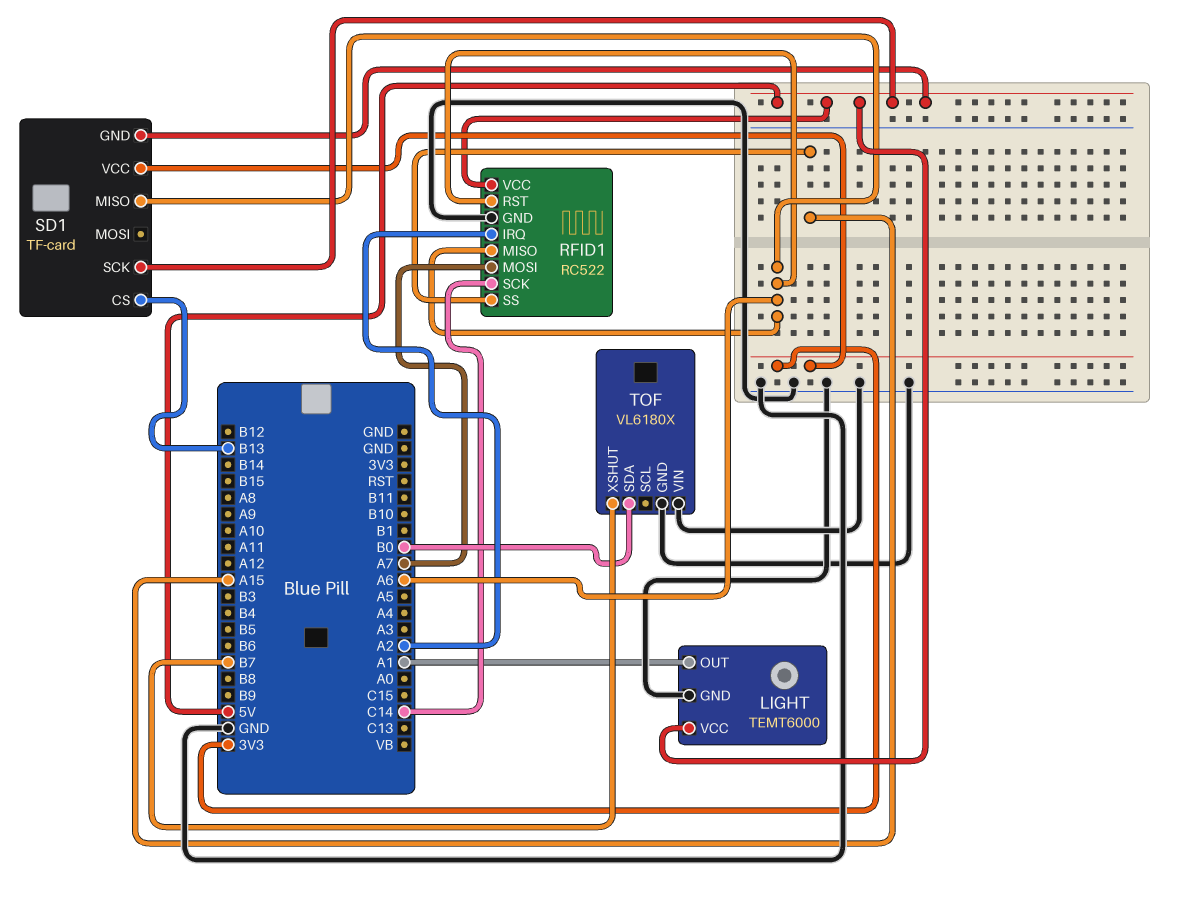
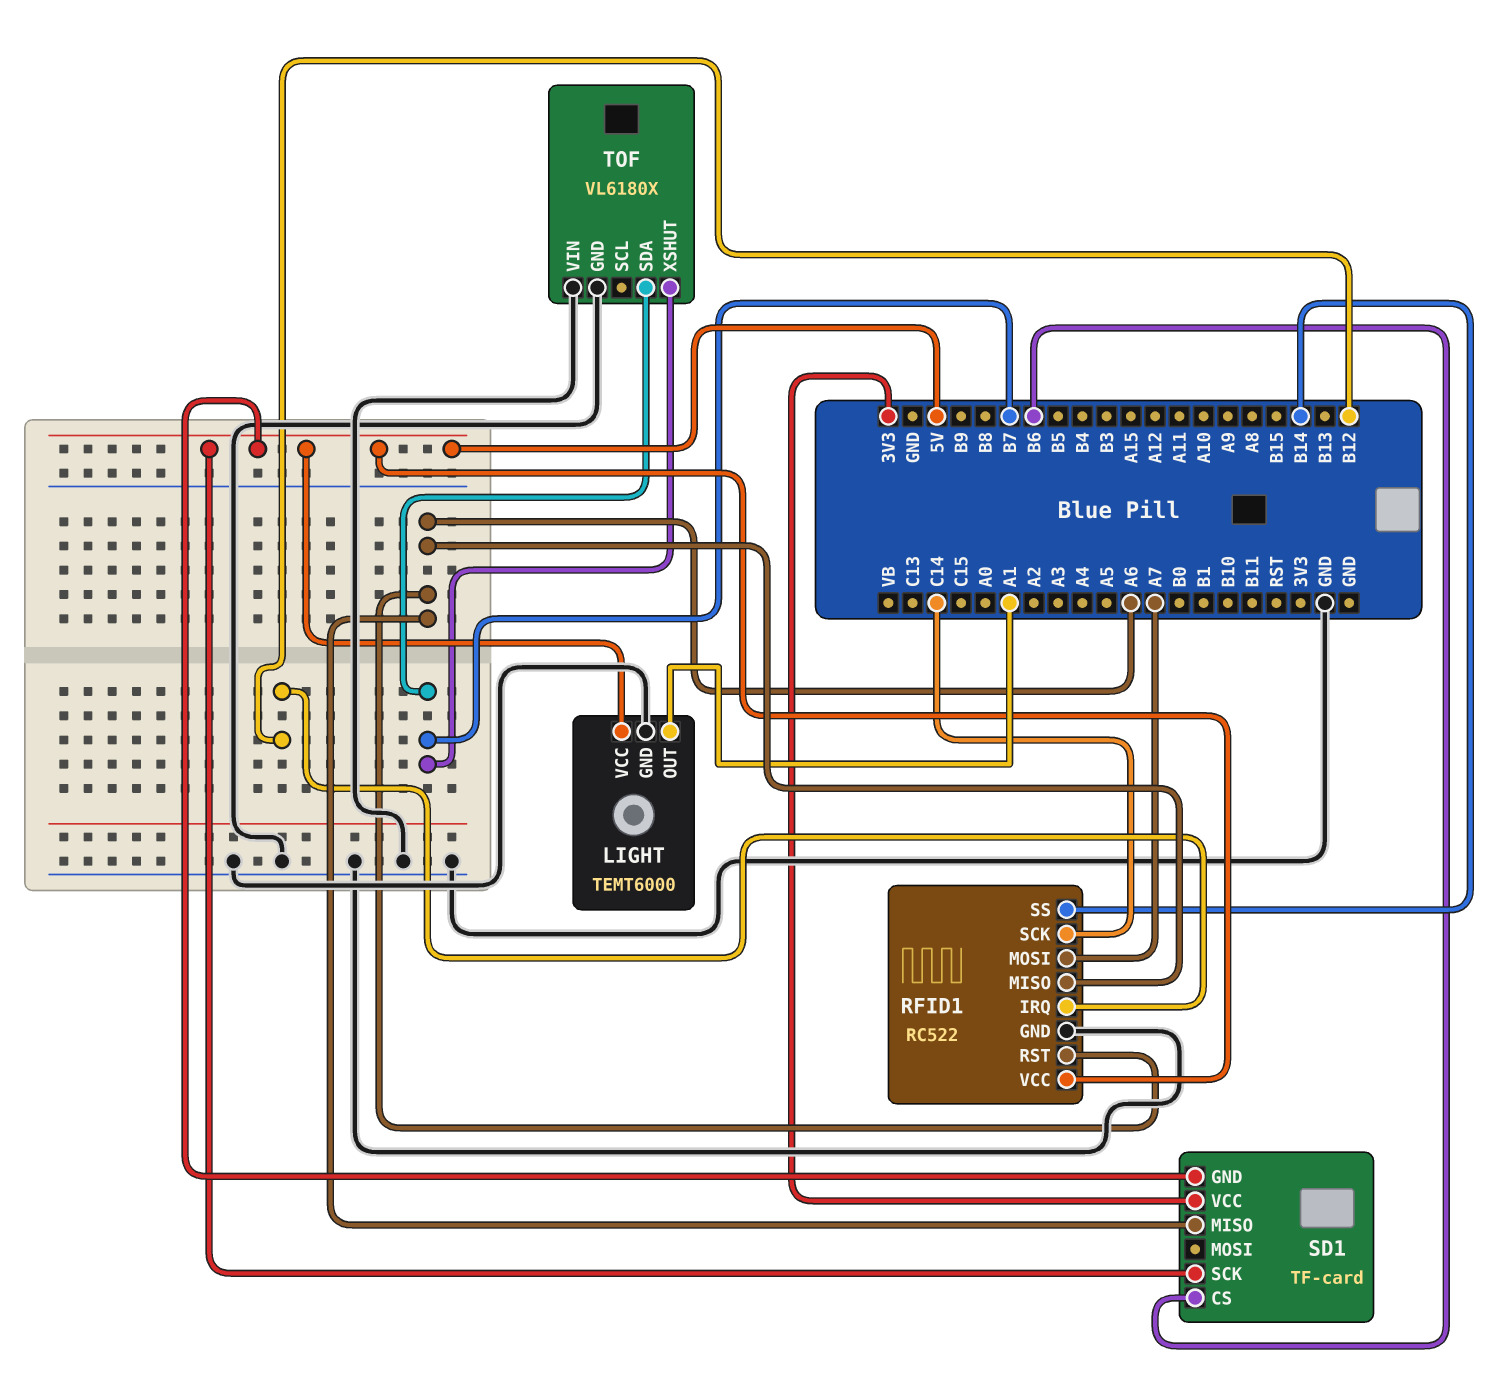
RFID1 pin IRQ: A2 -> B12
RFID1 pin SS: A15 -> B14
SD1 pin CS: B13 -> B6
TOF pin SDA: B0 -> B7

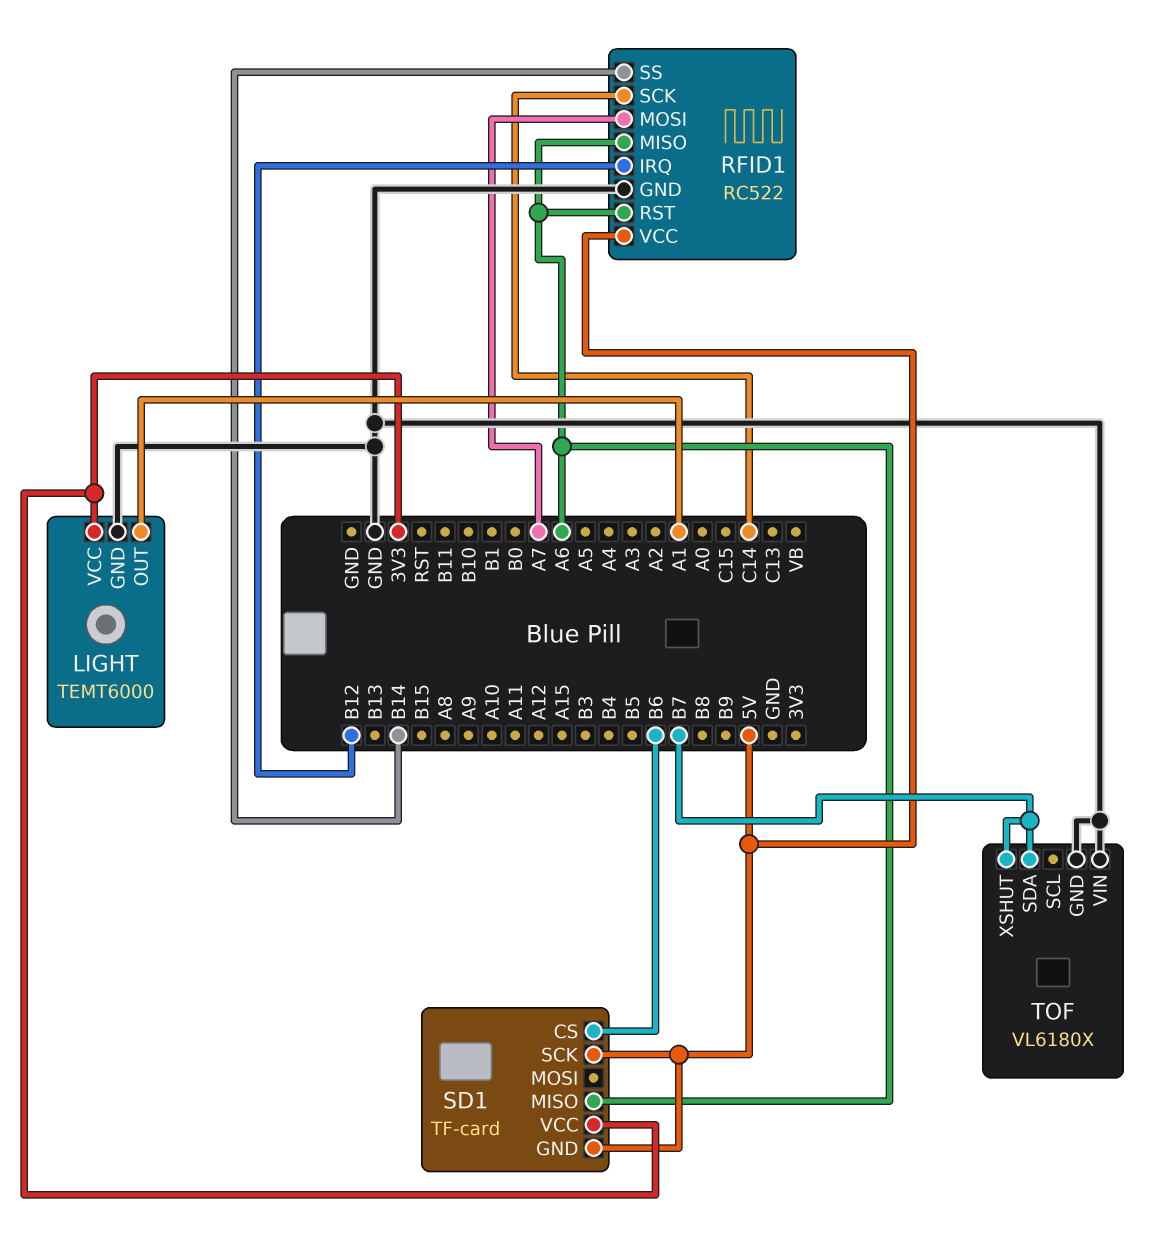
LIGHT pin VCC: 5V -> 3V3

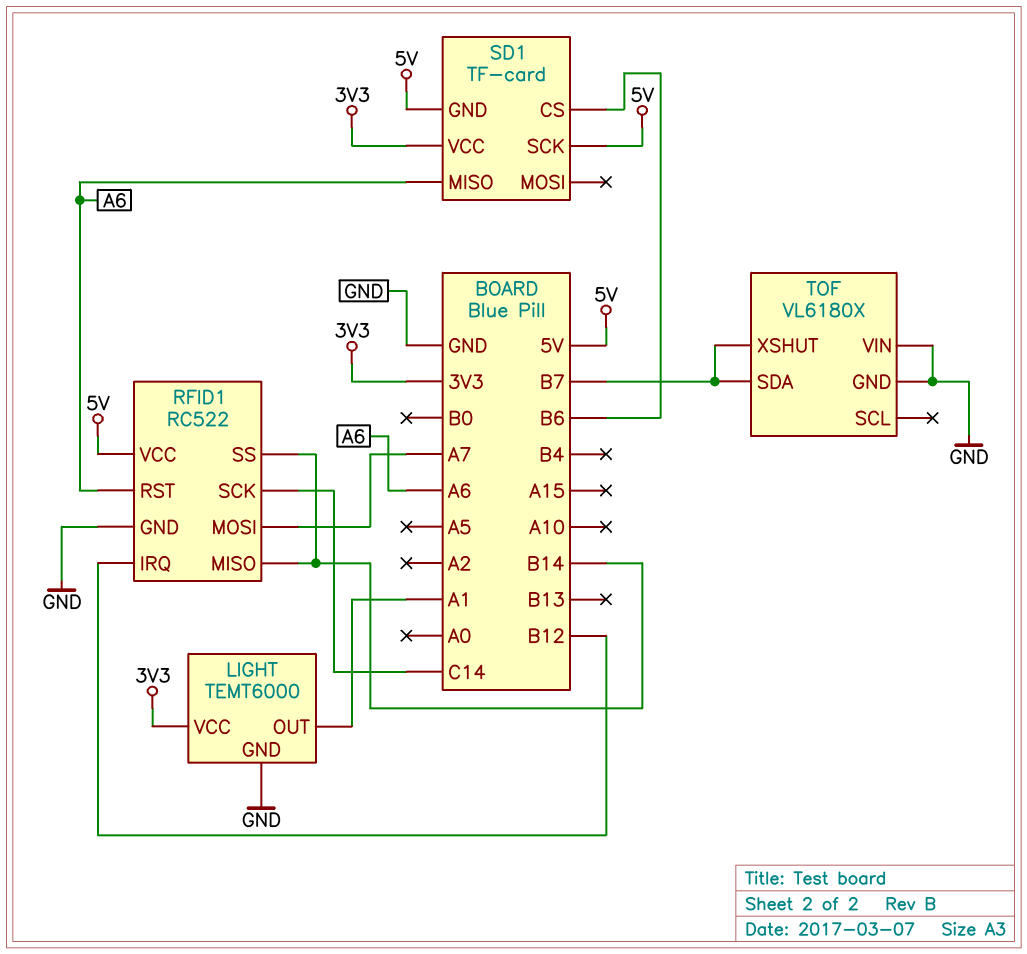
RFID1 pin MISO: A6 -> B14

